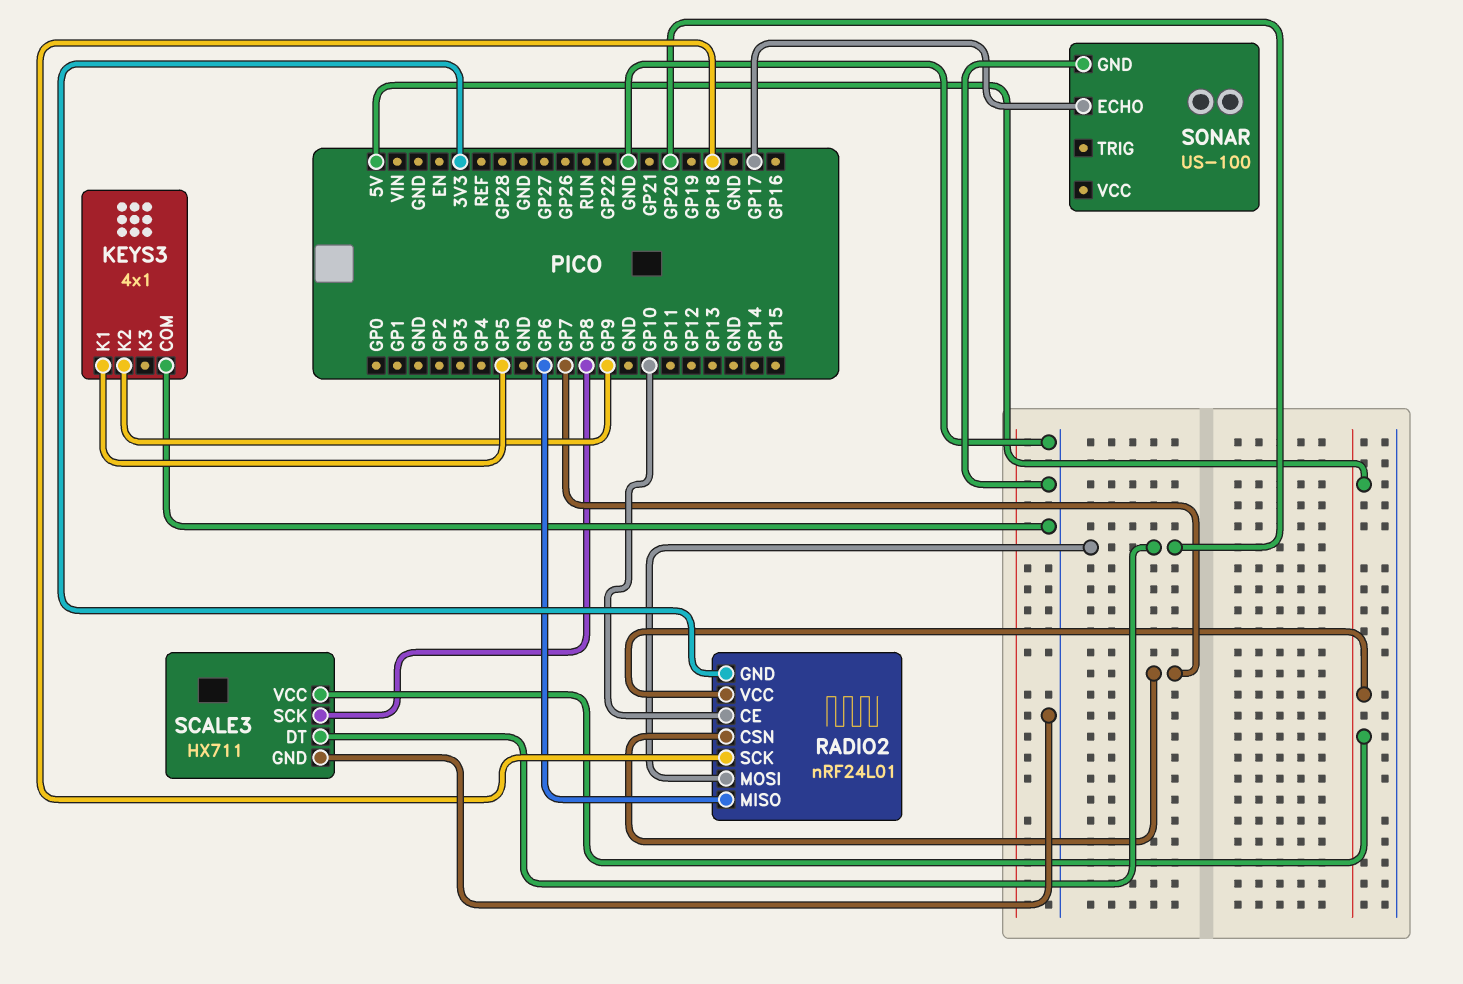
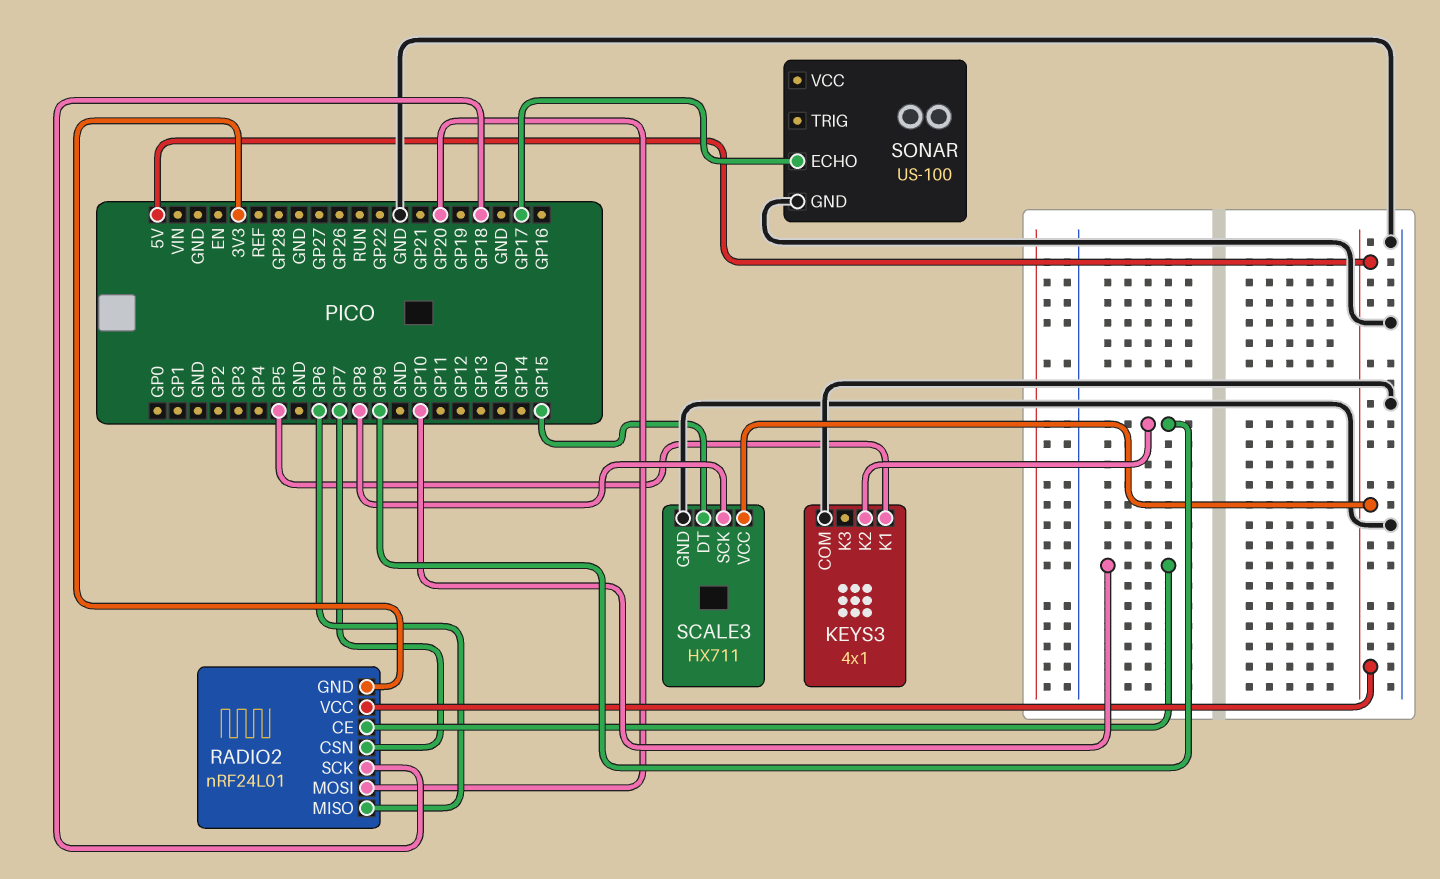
SCALE3 pin DT: GP20 -> GP15

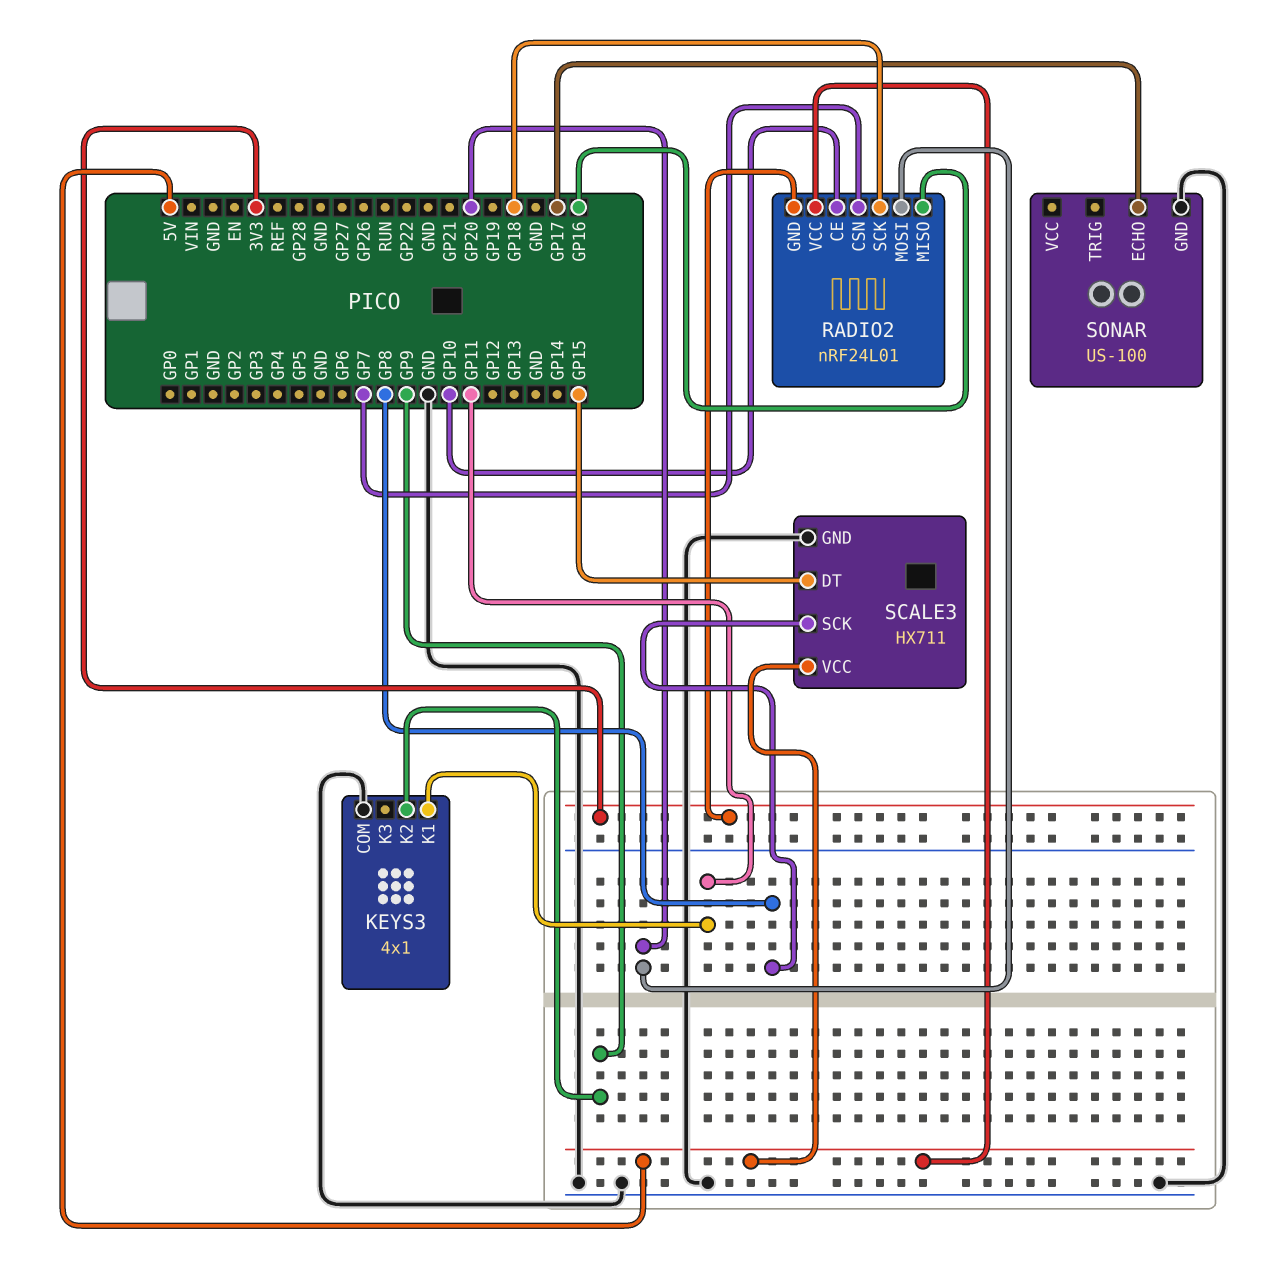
KEYS3 pin K1: GP5 -> GP11
RADIO2 pin MISO: GP6 -> GP16

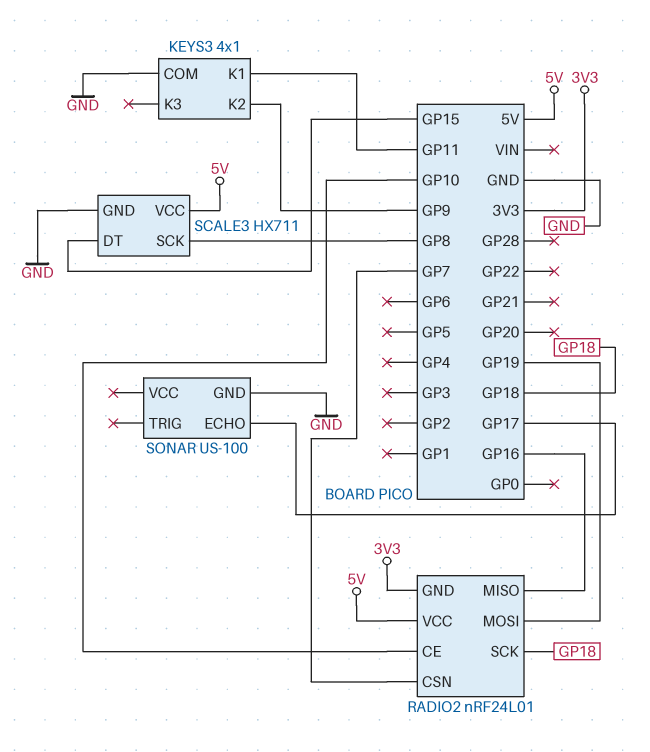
RADIO2 pin MOSI: GP20 -> GP19

